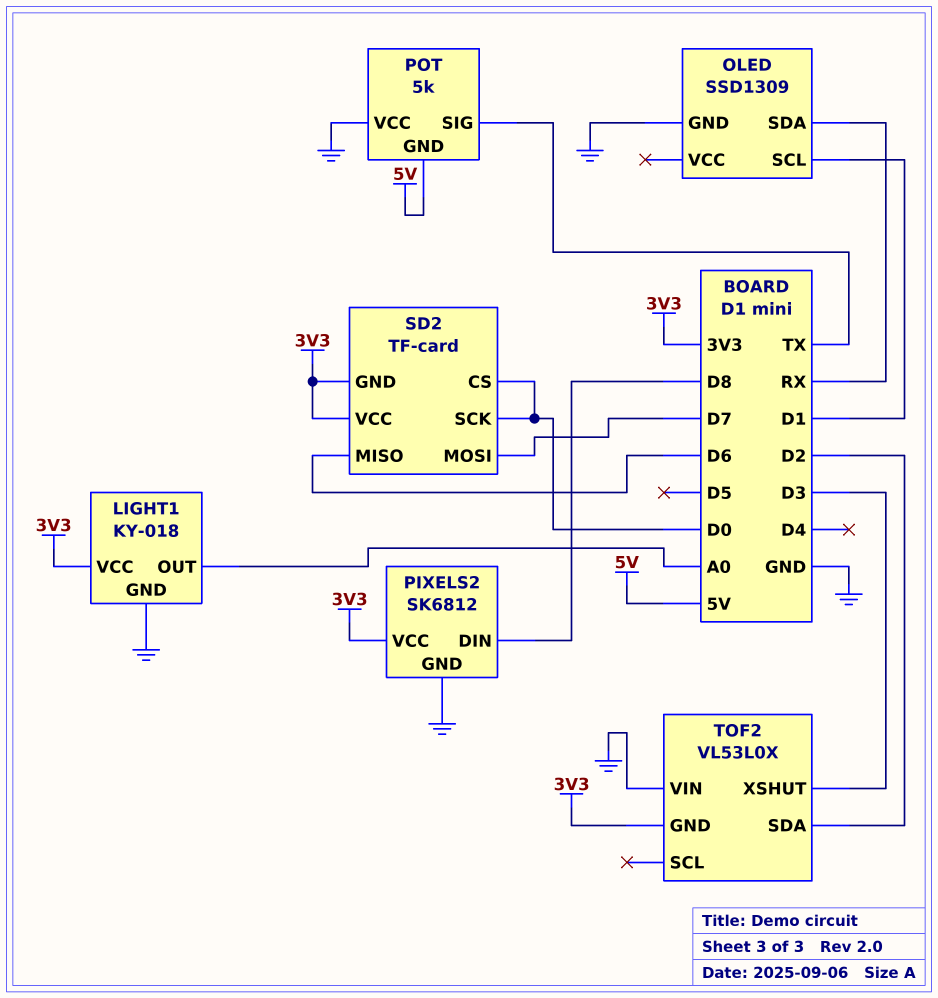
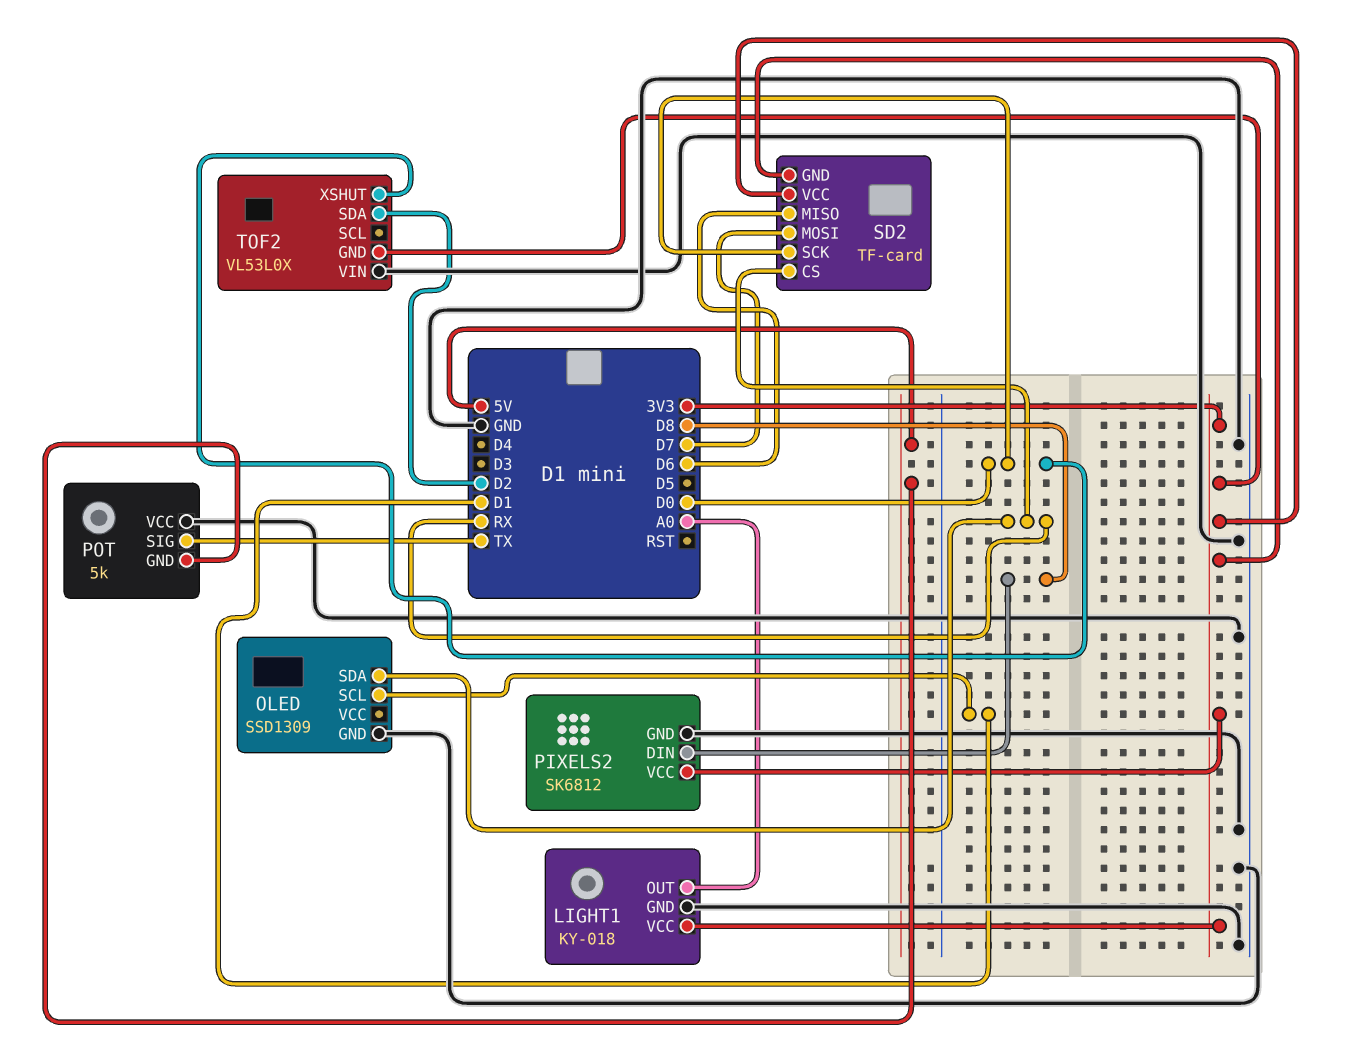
SD2 pin CS: D0 -> RX
TOF2 pin XSHUT: D3 -> D0

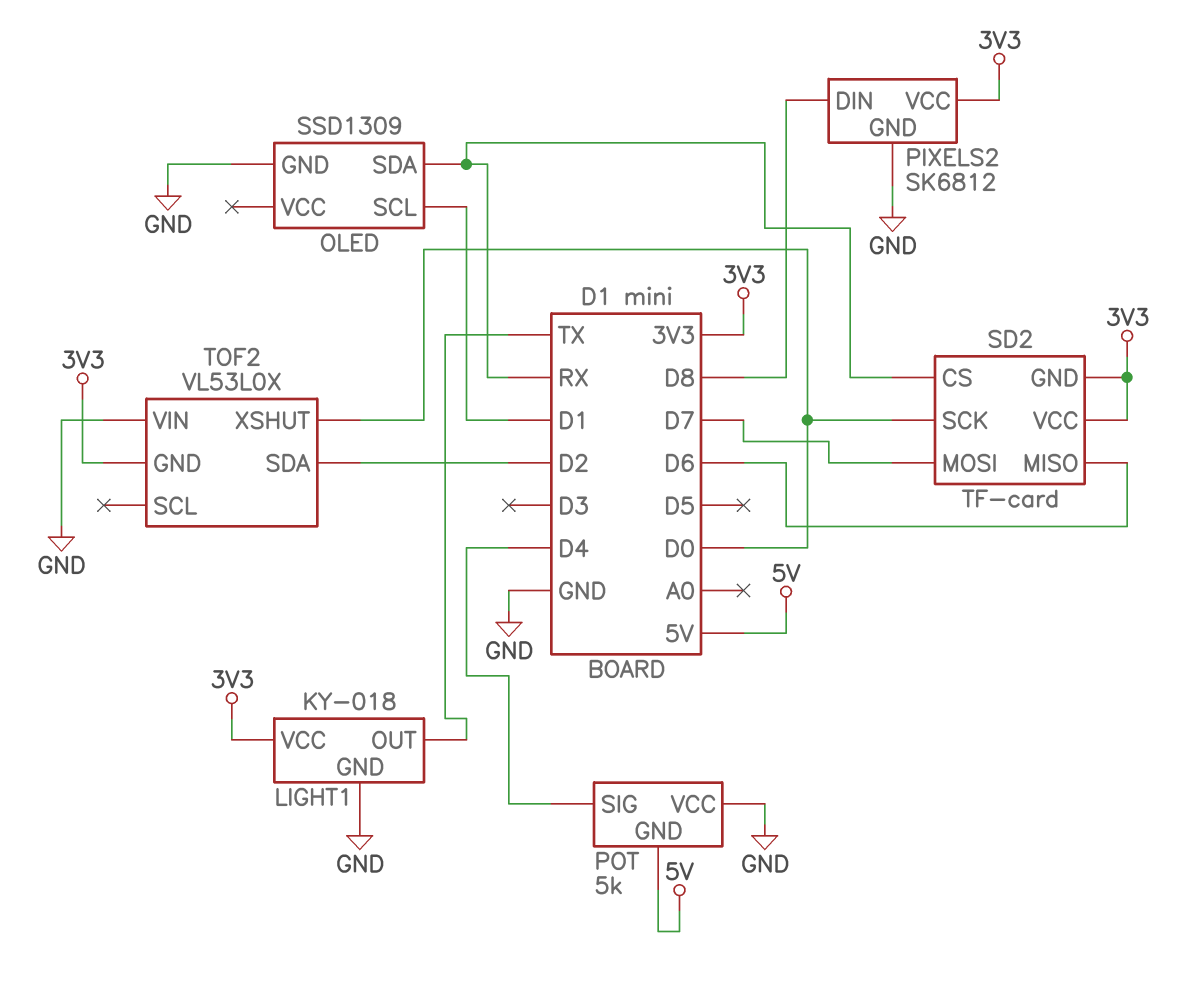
LIGHT1 pin OUT: A0 -> TX
POT pin SIG: TX -> D4

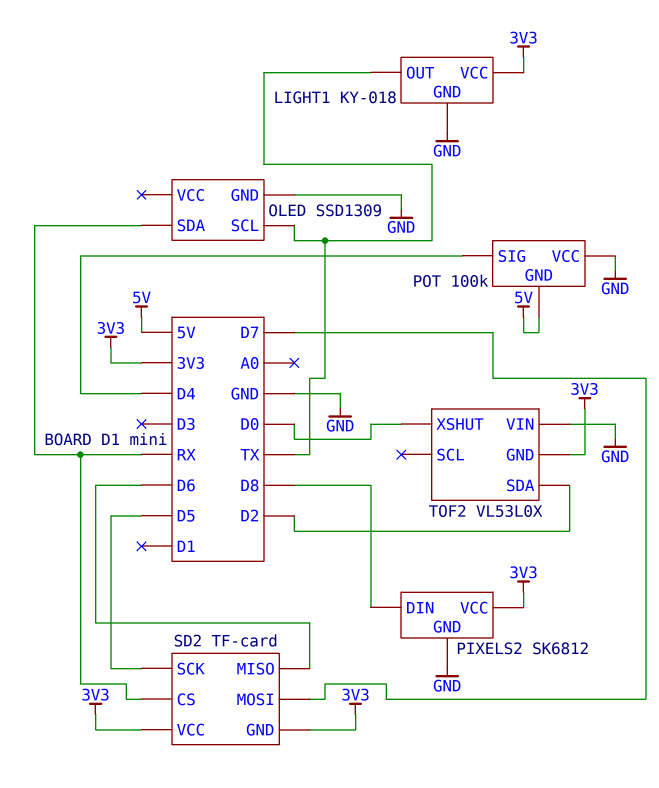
OLED pin SCL: D1 -> TX
POT: 5k -> 100k
SD2 pin SCK: D0 -> D5

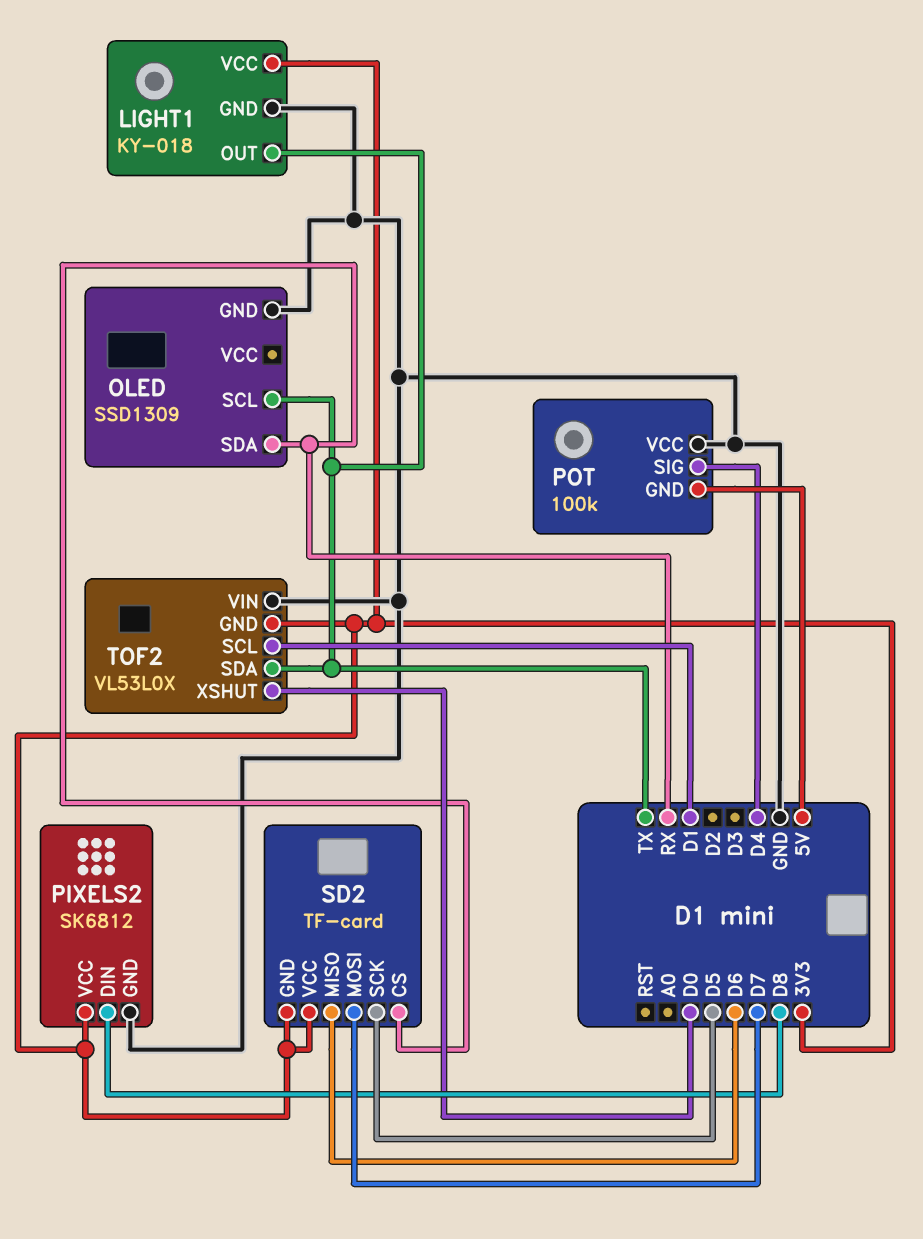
TOF2 pin SCL: none -> D1
TOF2 pin SDA: D2 -> TX

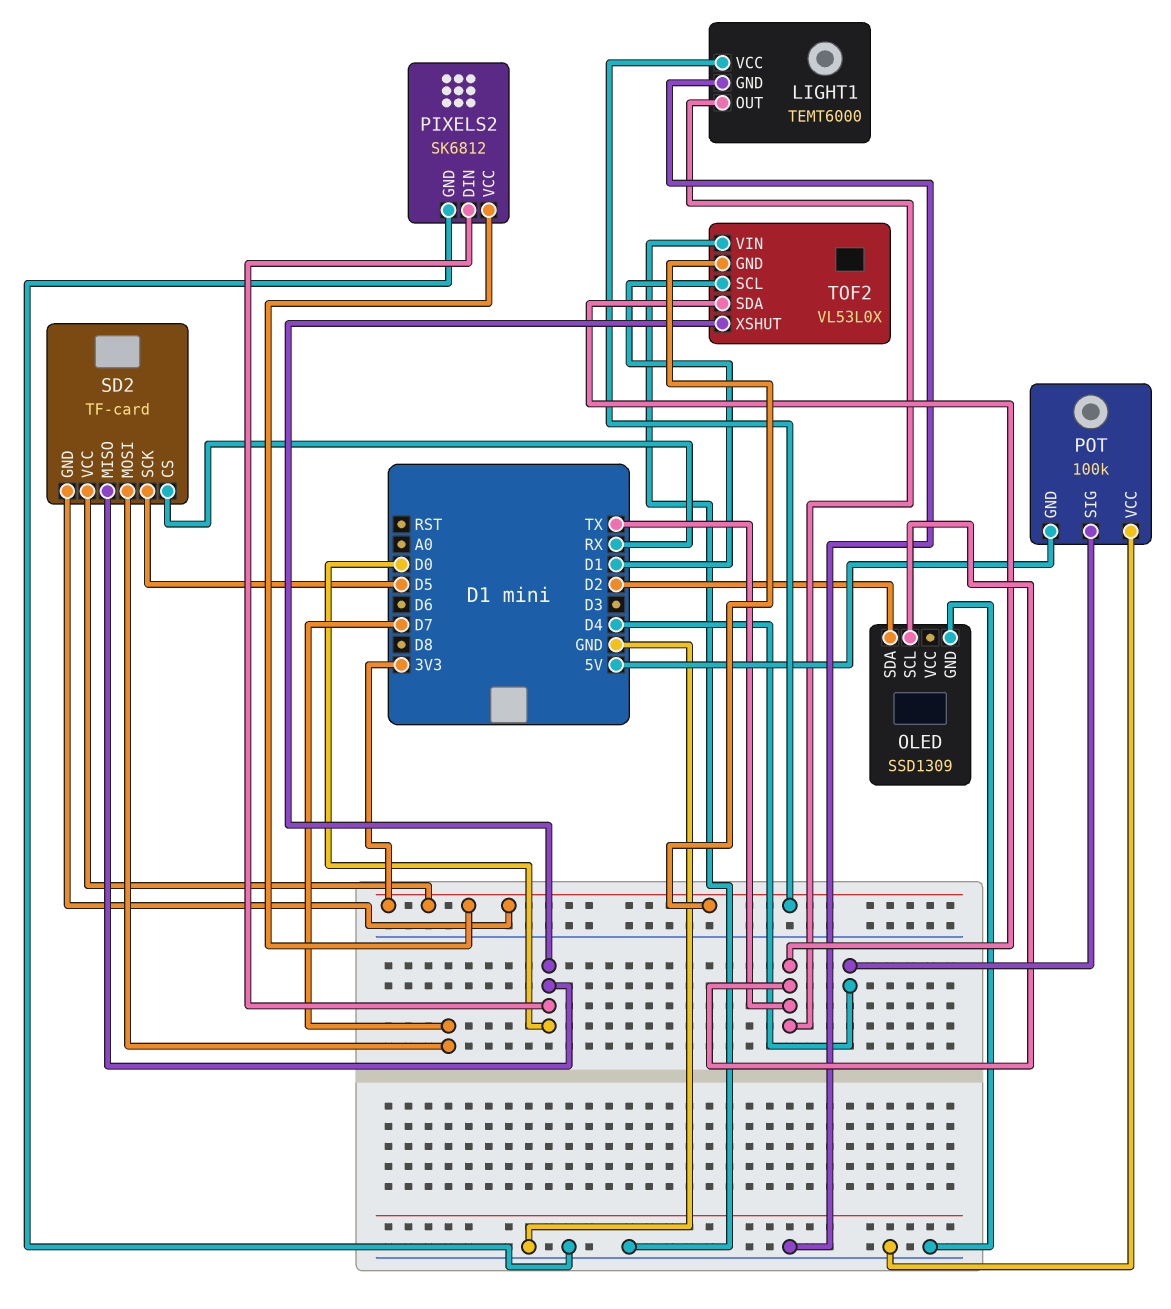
LIGHT1: KY-018 -> TEMT6000
OLED pin SDA: RX -> D2
PIXELS2 pin DIN: D8 -> D0
SD2 pin MISO: D6 -> D0

